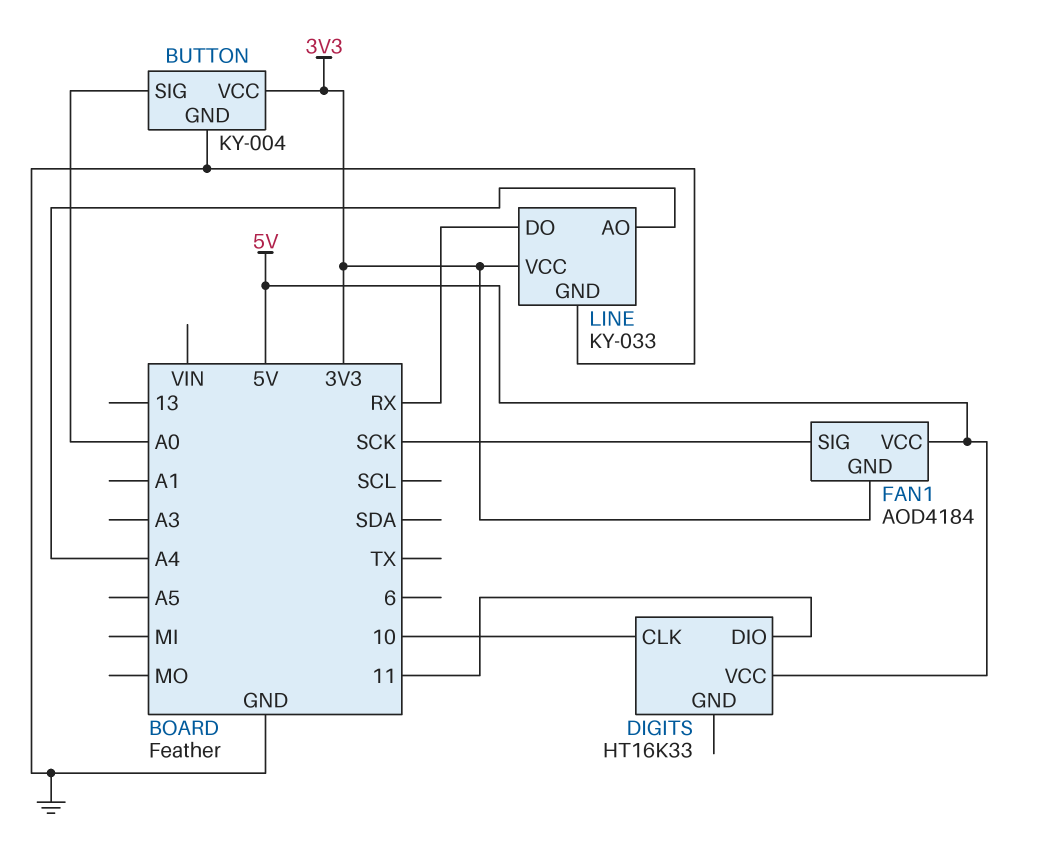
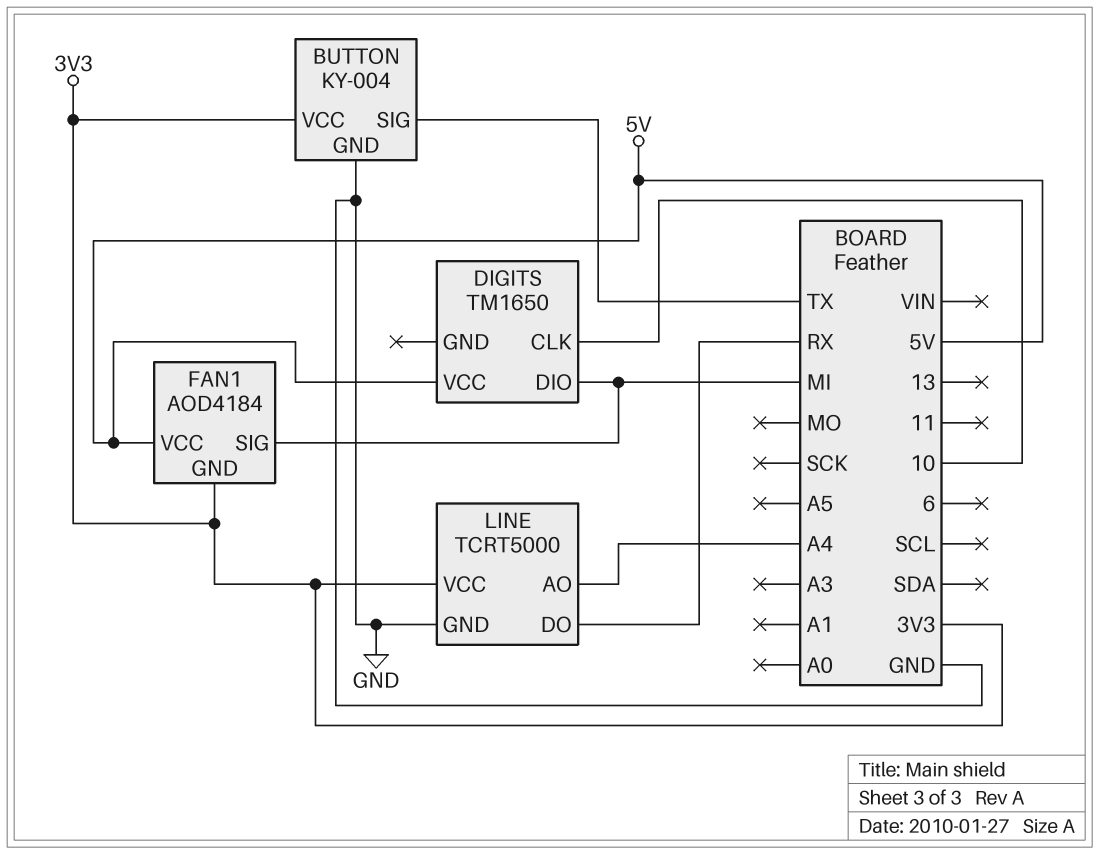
BUTTON pin SIG: A0 -> TX
DIGITS: HT16K33 -> TM1650
DIGITS pin DIO: 11 -> MI
FAN1 pin SIG: SCK -> MI
LINE: KY-033 -> TCRT5000

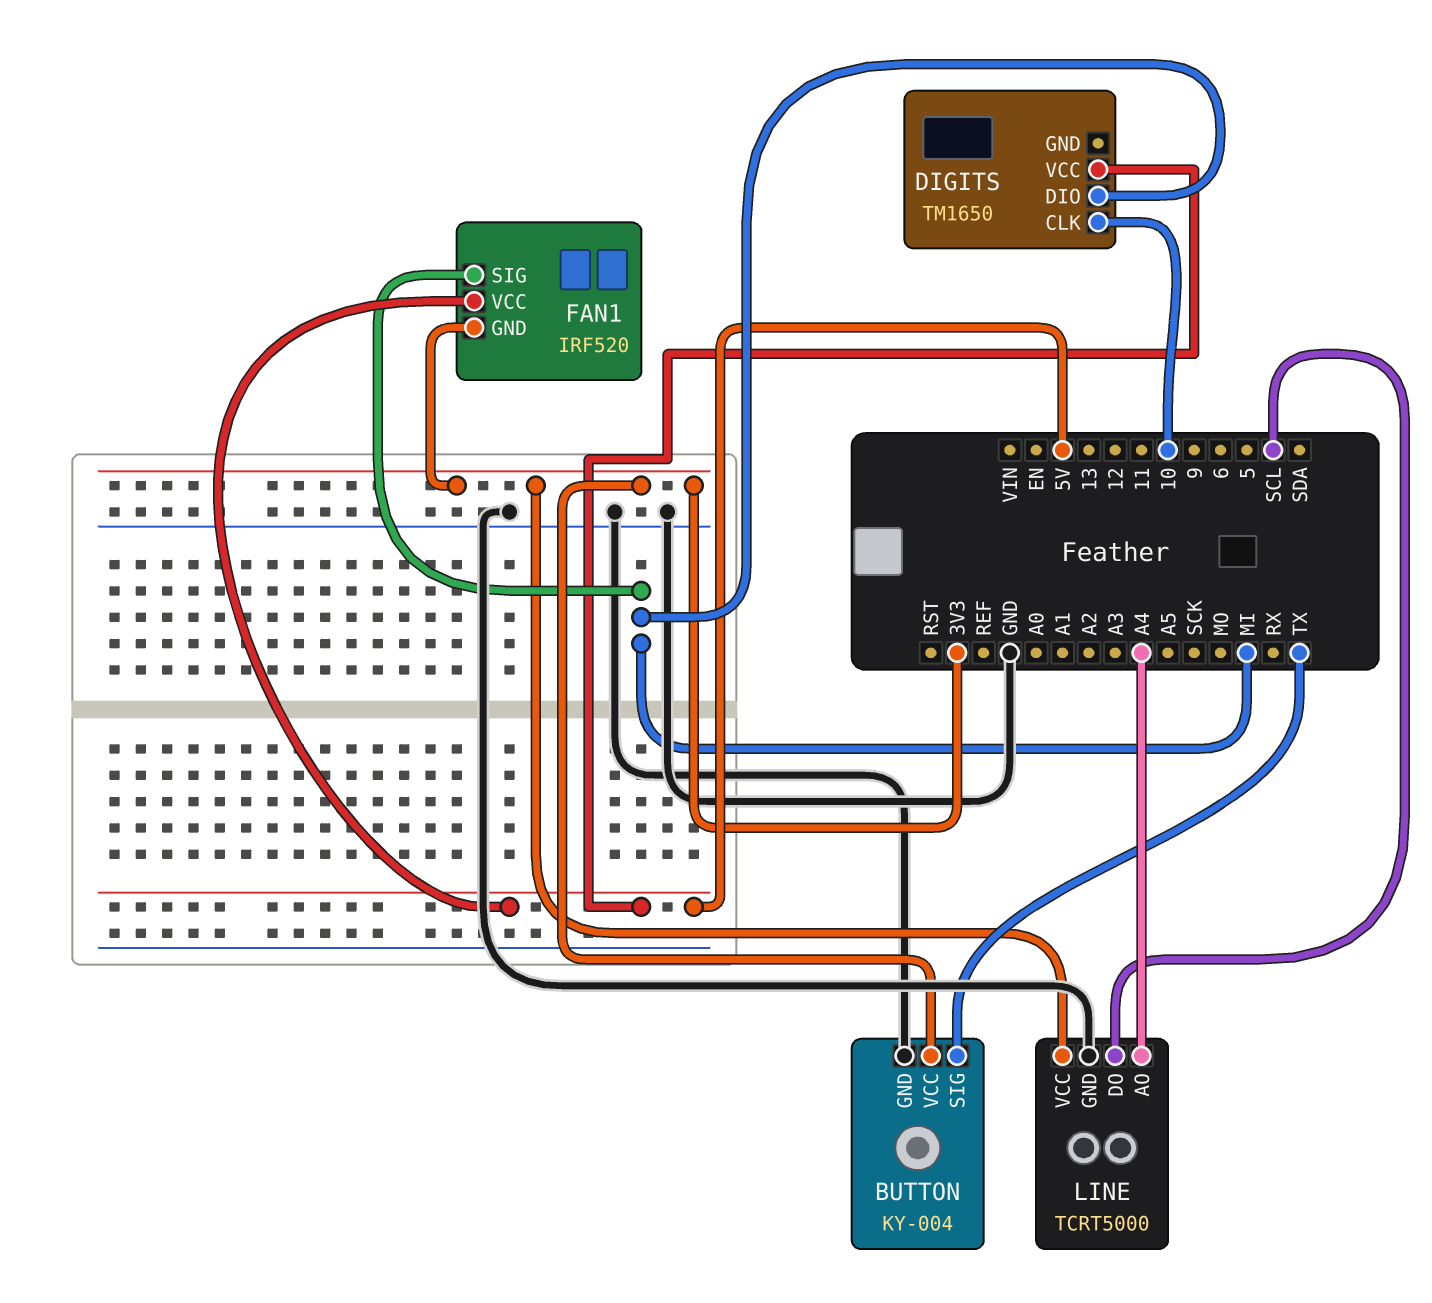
FAN1: AOD4184 -> IRF520
LINE pin DO: RX -> SCL

